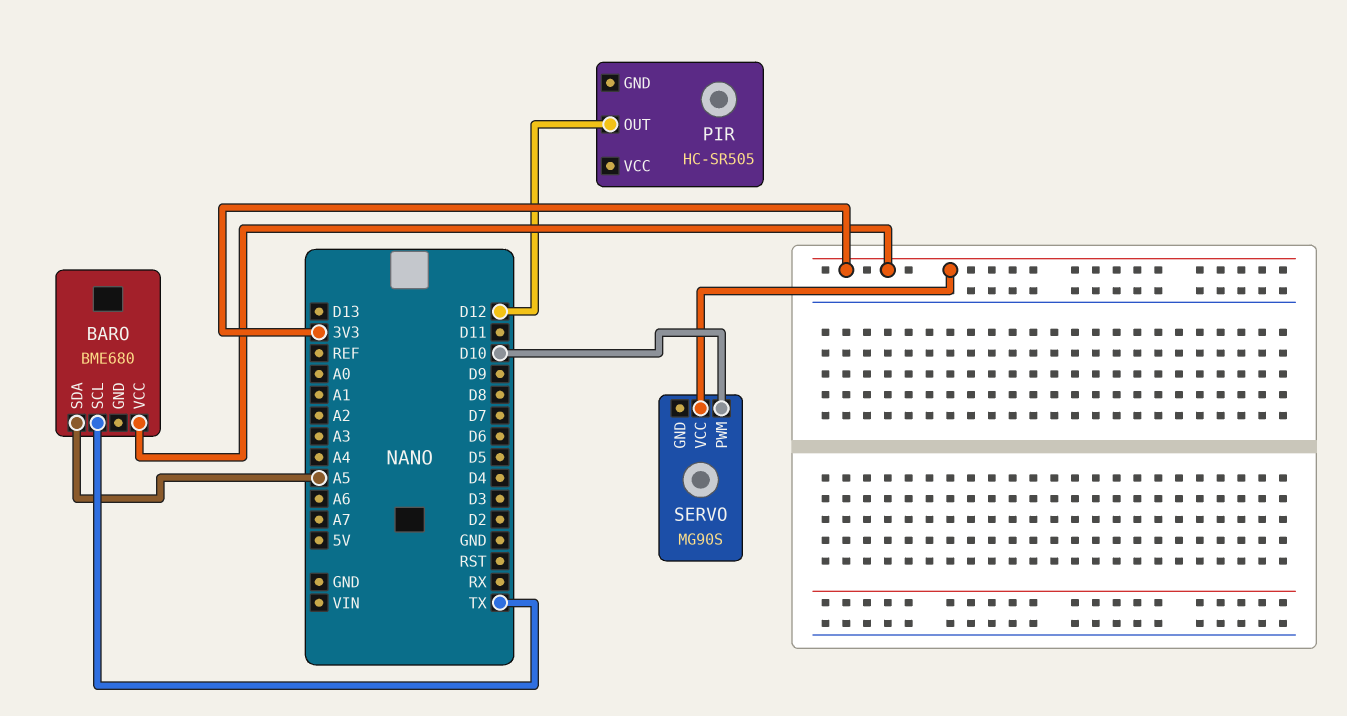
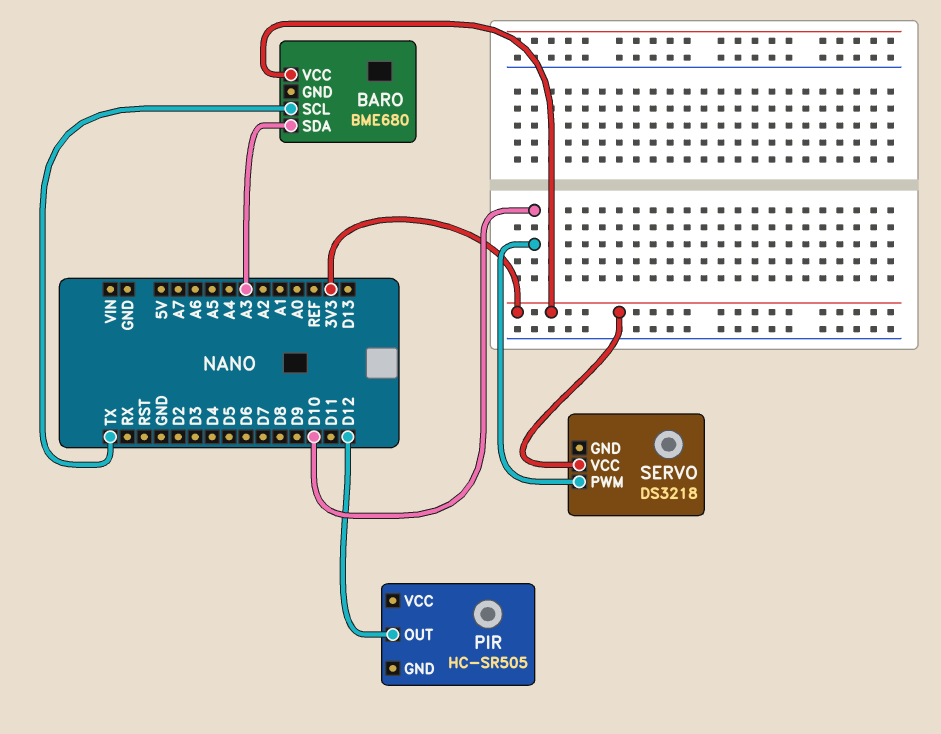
BARO pin SDA: A5 -> A3
SERVO: MG90S -> DS3218

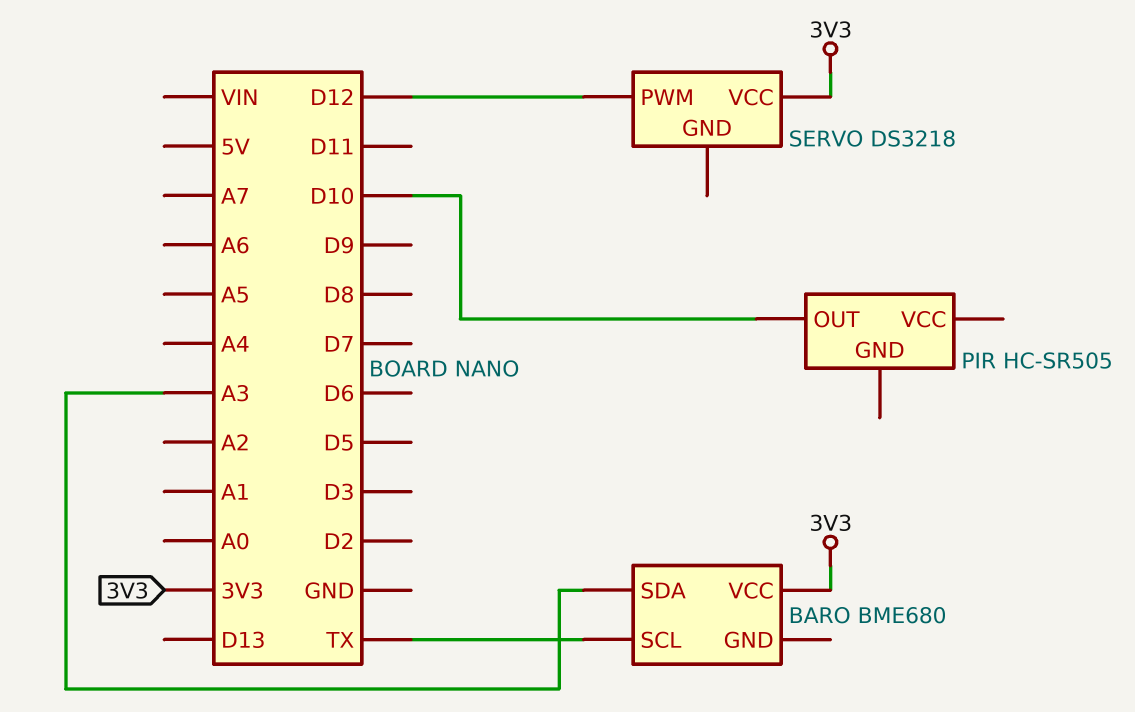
PIR pin OUT: D12 -> D10
SERVO pin PWM: D10 -> D12

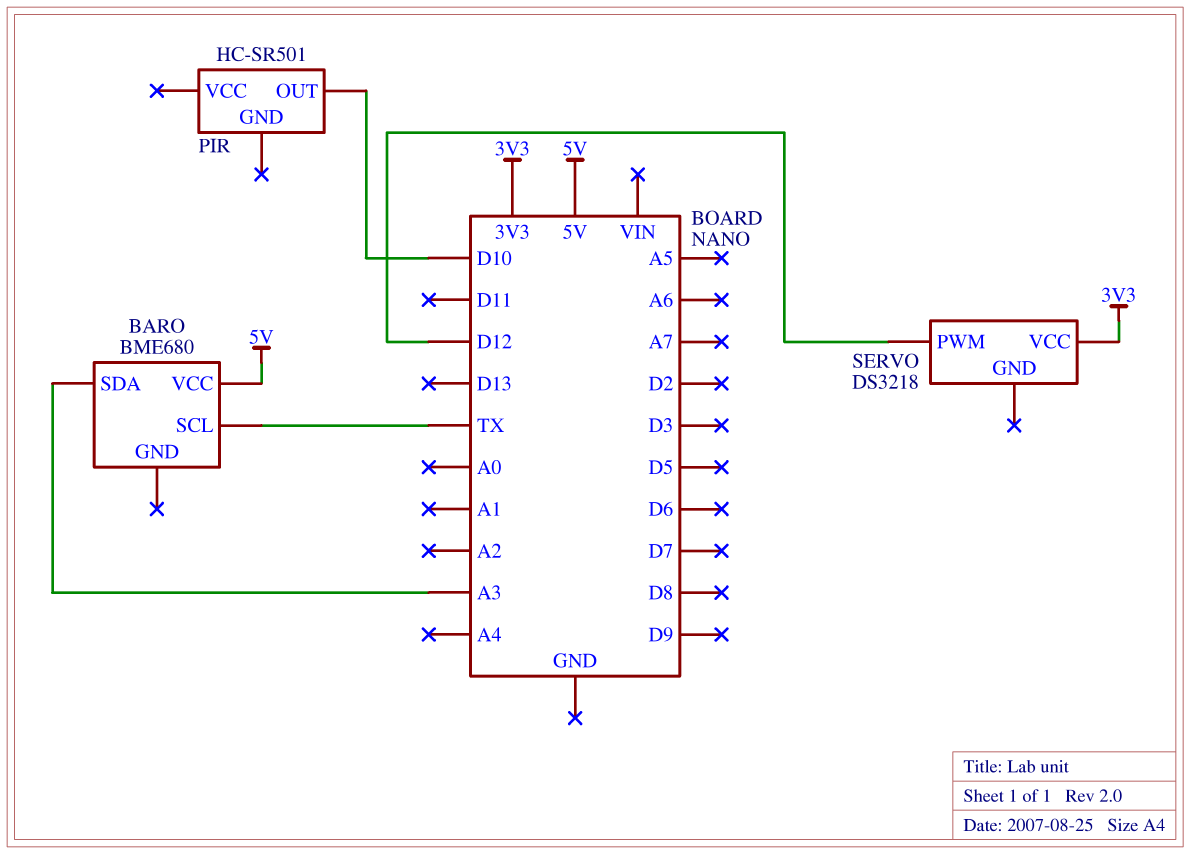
BARO pin VCC: 3V3 -> 5V
PIR: HC-SR505 -> HC-SR501

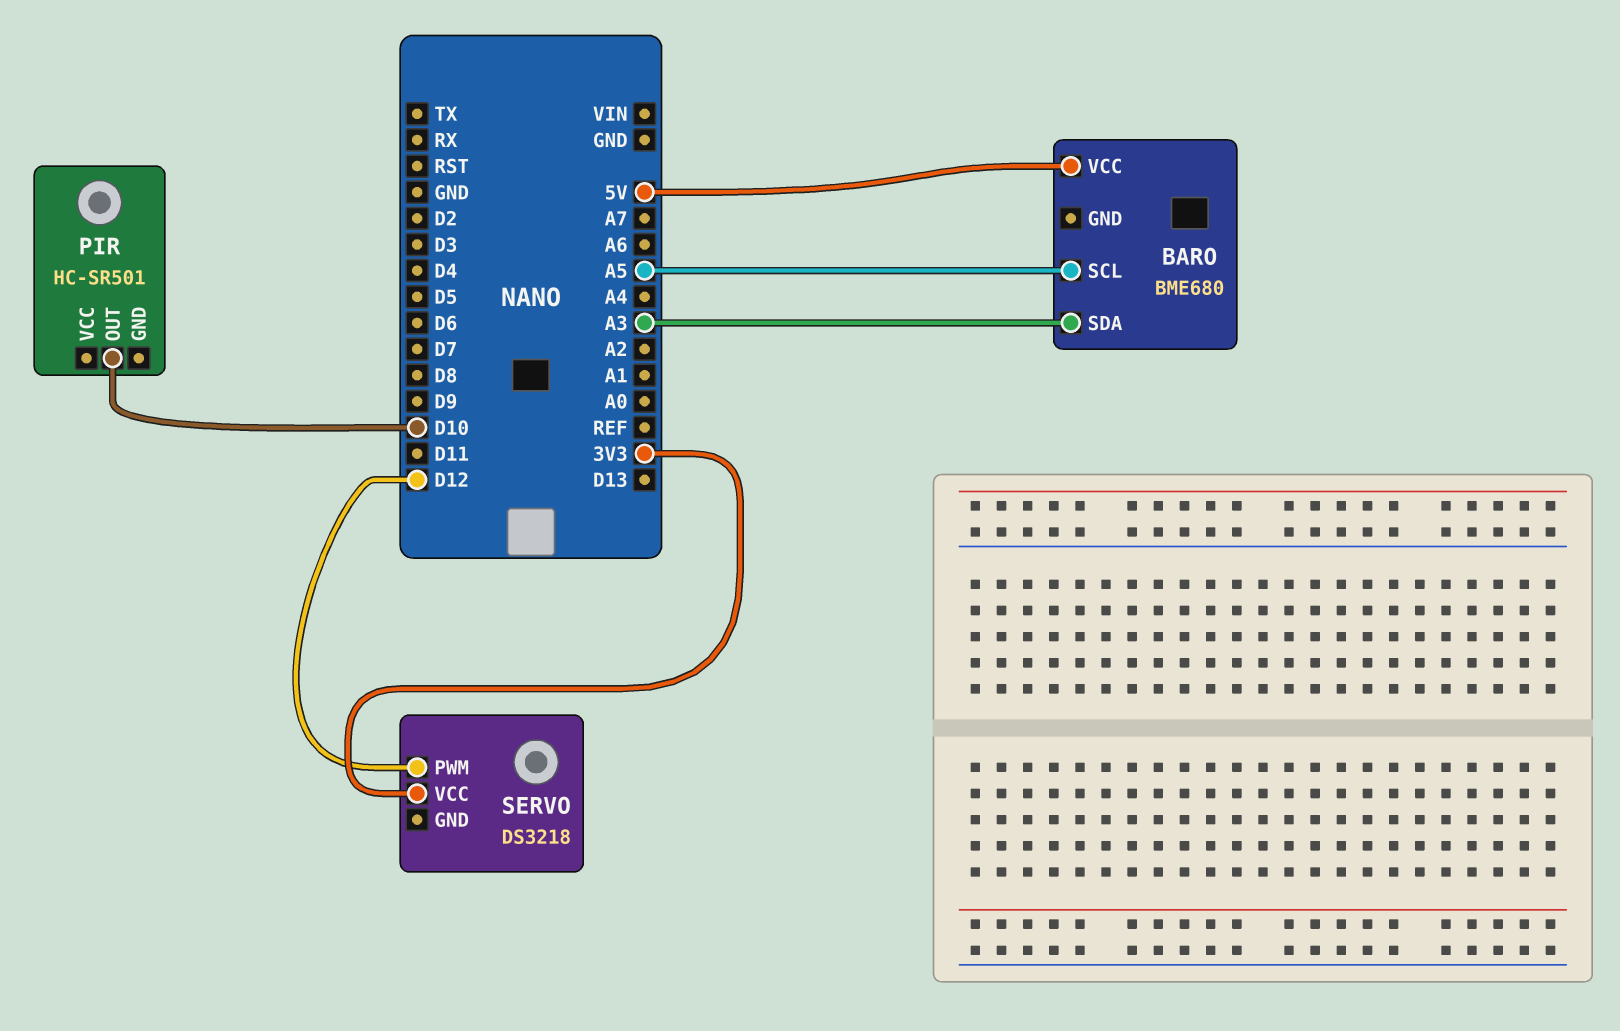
BARO pin SCL: TX -> A5

